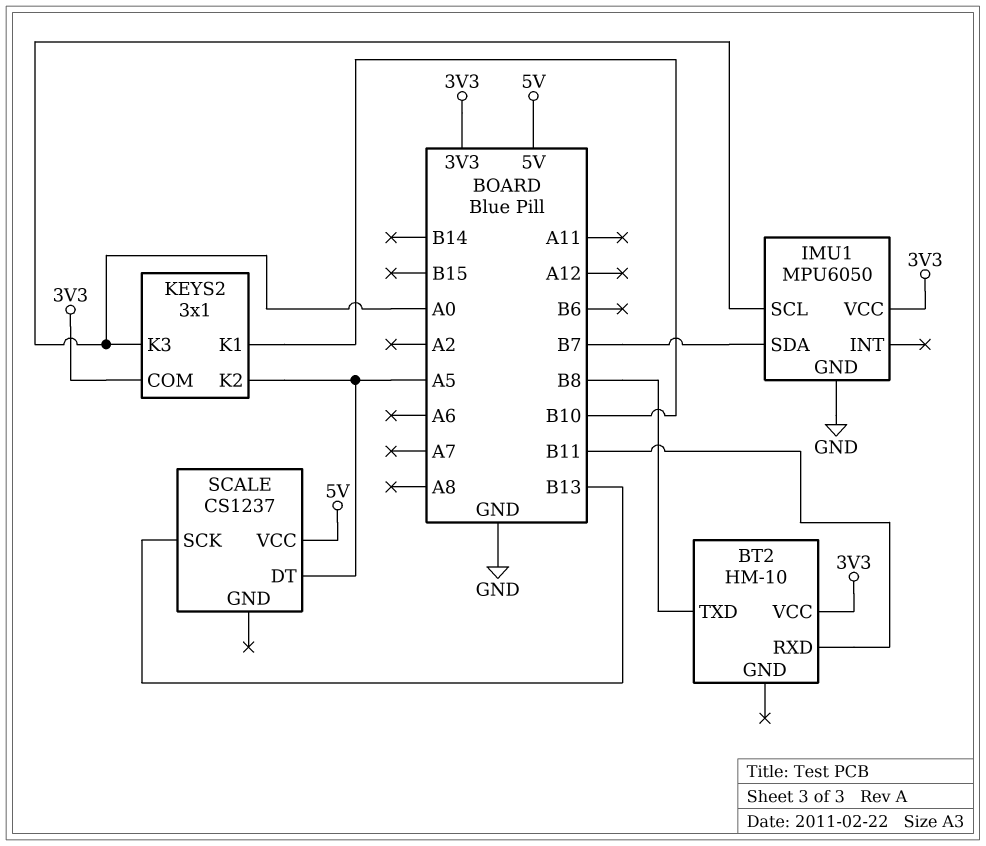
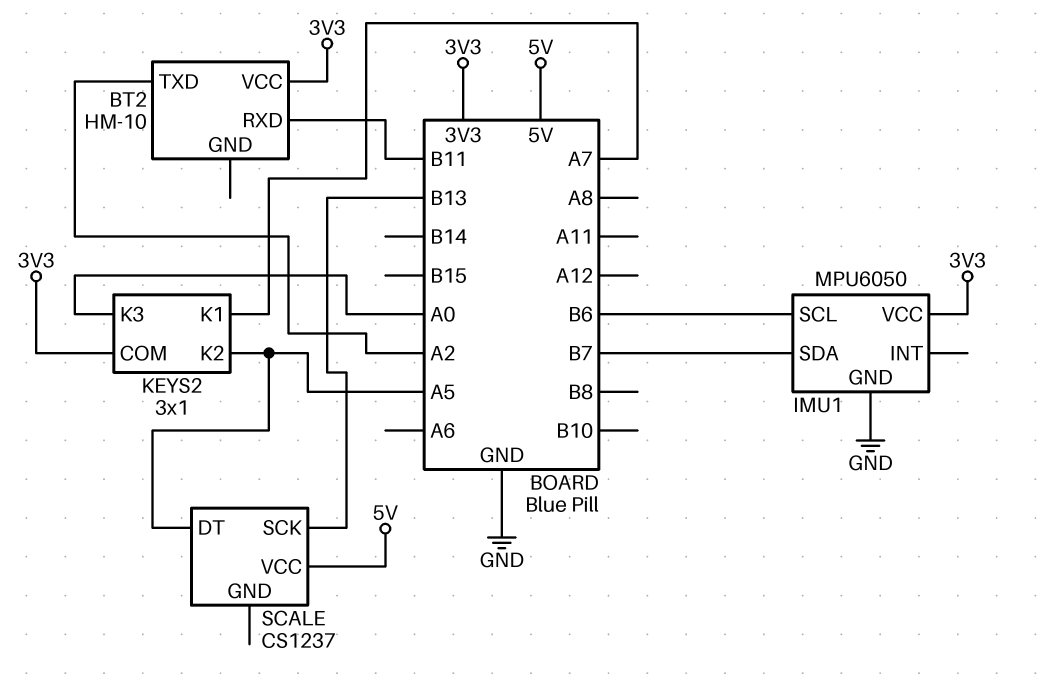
BT2 pin TXD: B8 -> A2
IMU1 pin SCL: A0 -> B6
KEYS2 pin K1: B10 -> A7

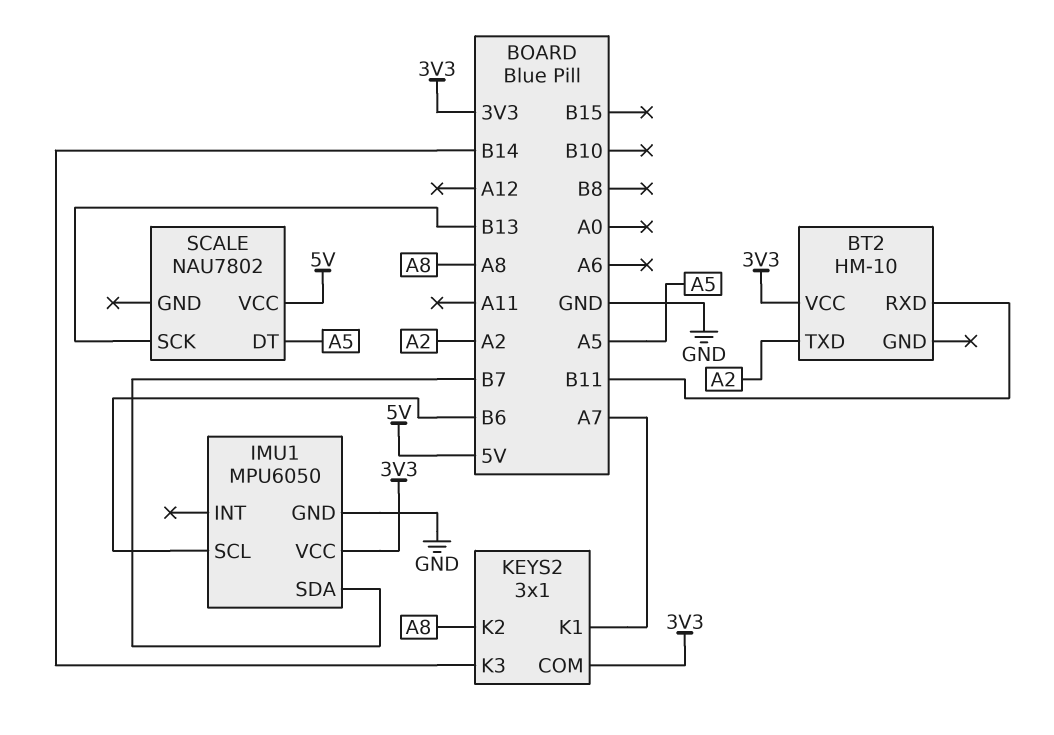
KEYS2 pin K2: A5 -> A8
KEYS2 pin K3: A0 -> B14
SCALE: CS1237 -> NAU7802

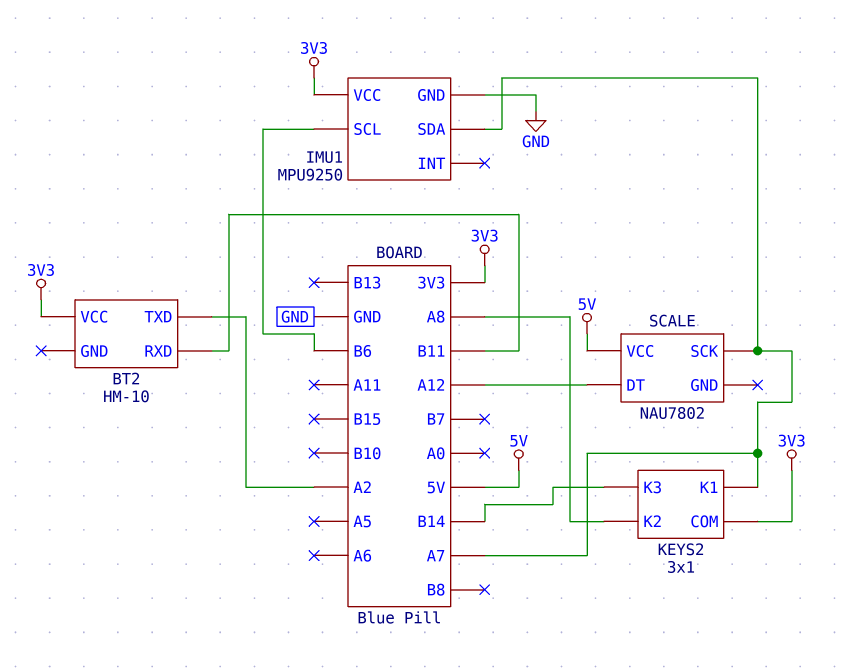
IMU1: MPU6050 -> MPU9250
IMU1 pin SDA: B7 -> A7
SCALE pin DT: A5 -> A12
SCALE pin SCK: B13 -> A7

